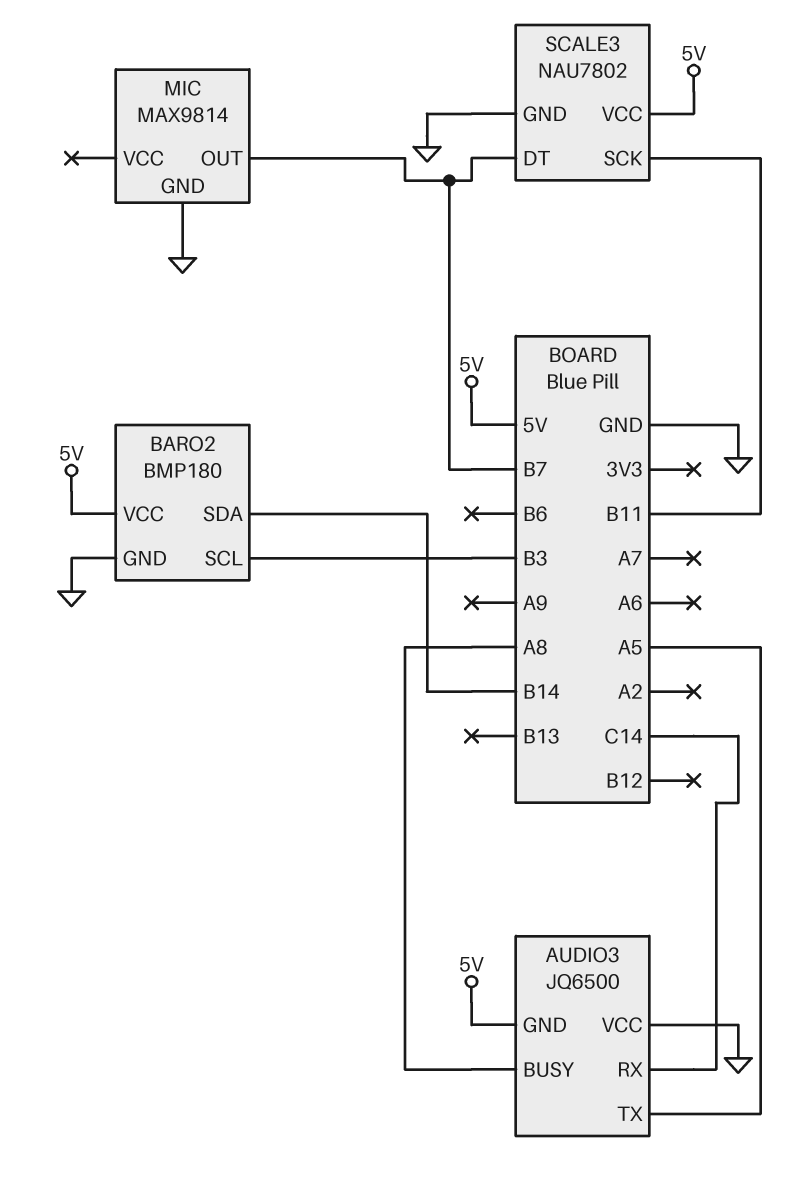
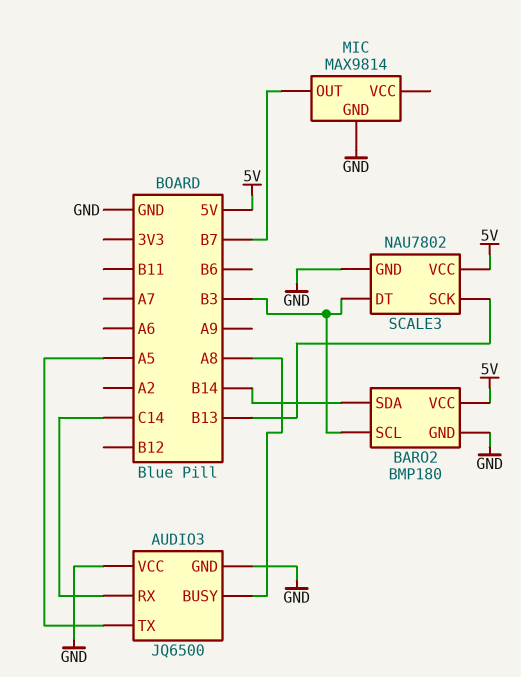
AUDIO3 pin GND: 5V -> GND
SCALE3 pin DT: B7 -> B3
SCALE3 pin SCK: B11 -> B13

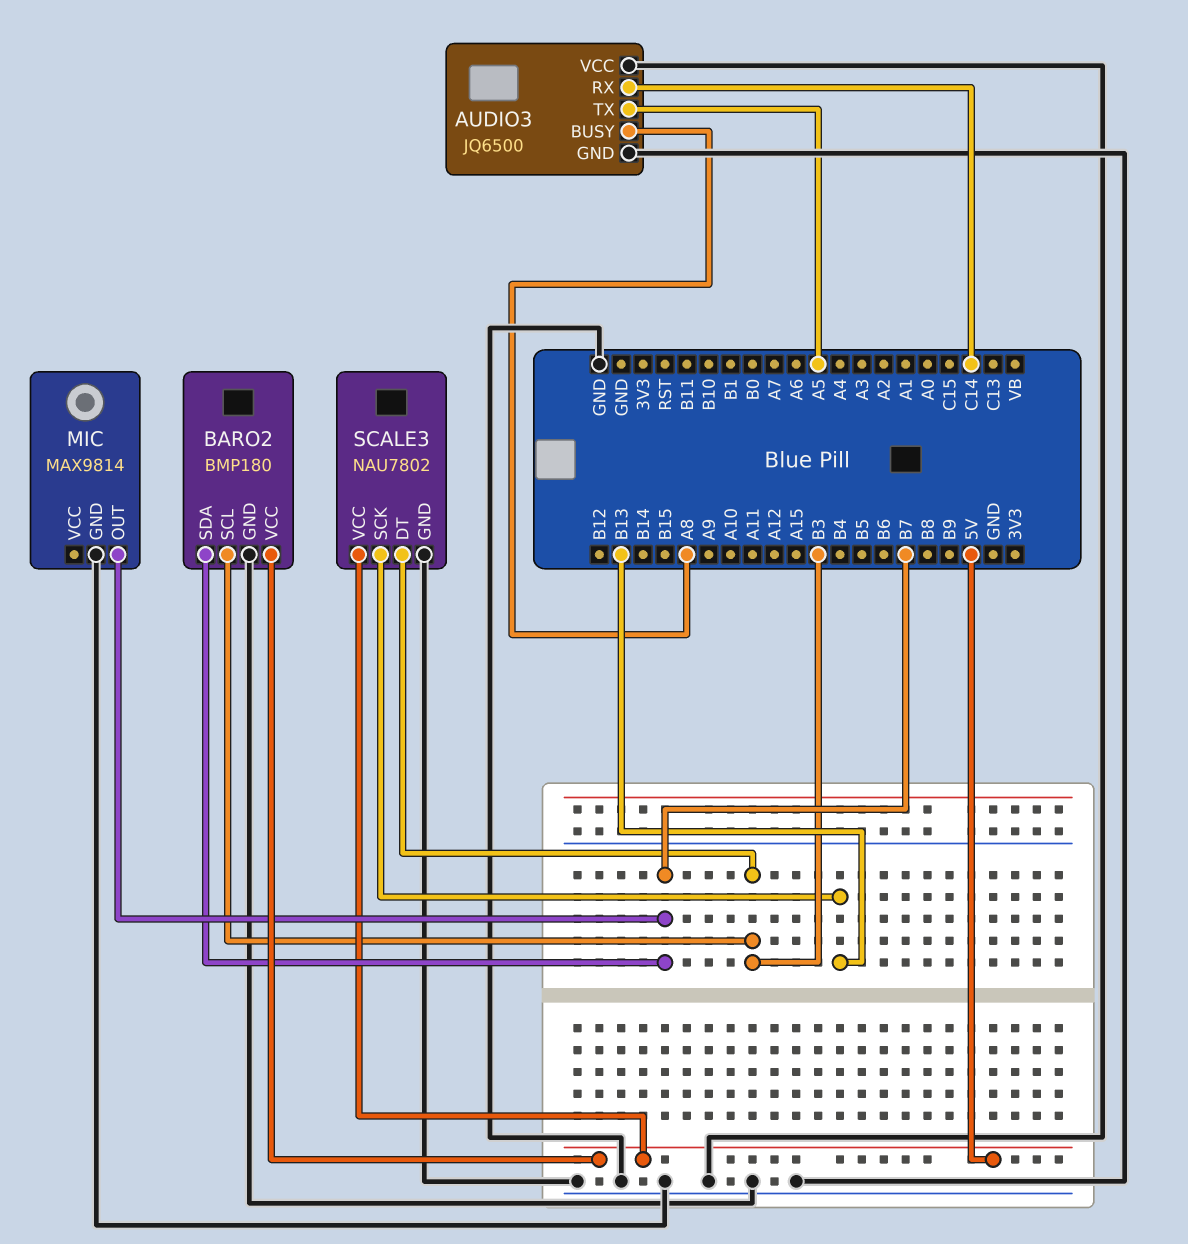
BARO2 pin SDA: B14 -> B7

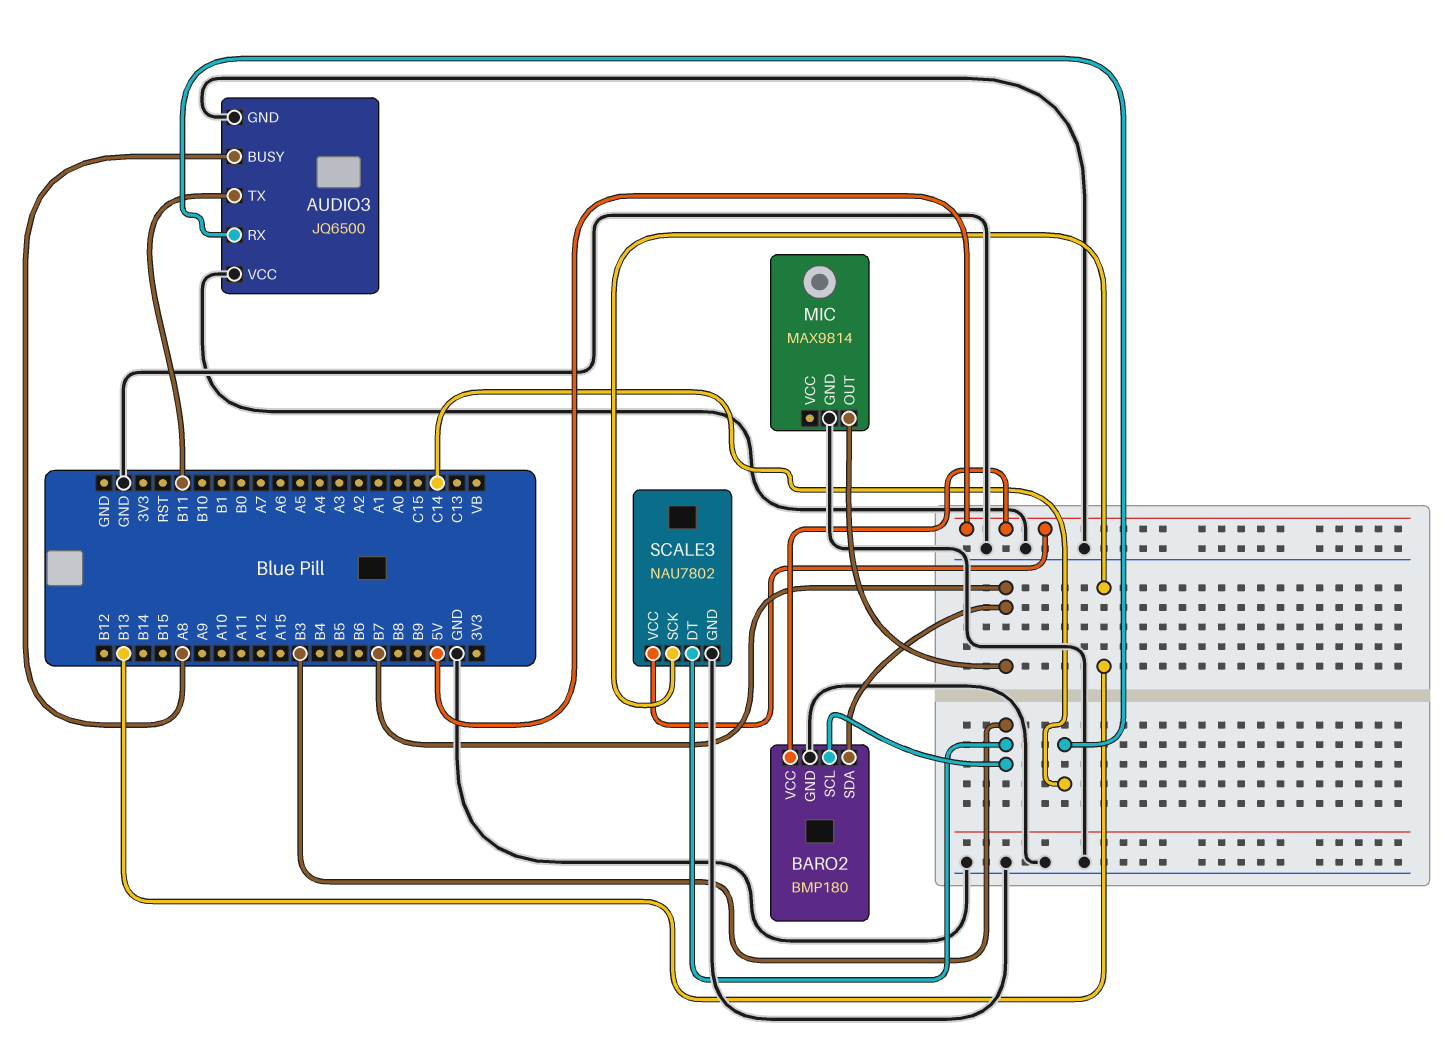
AUDIO3 pin TX: A5 -> B11

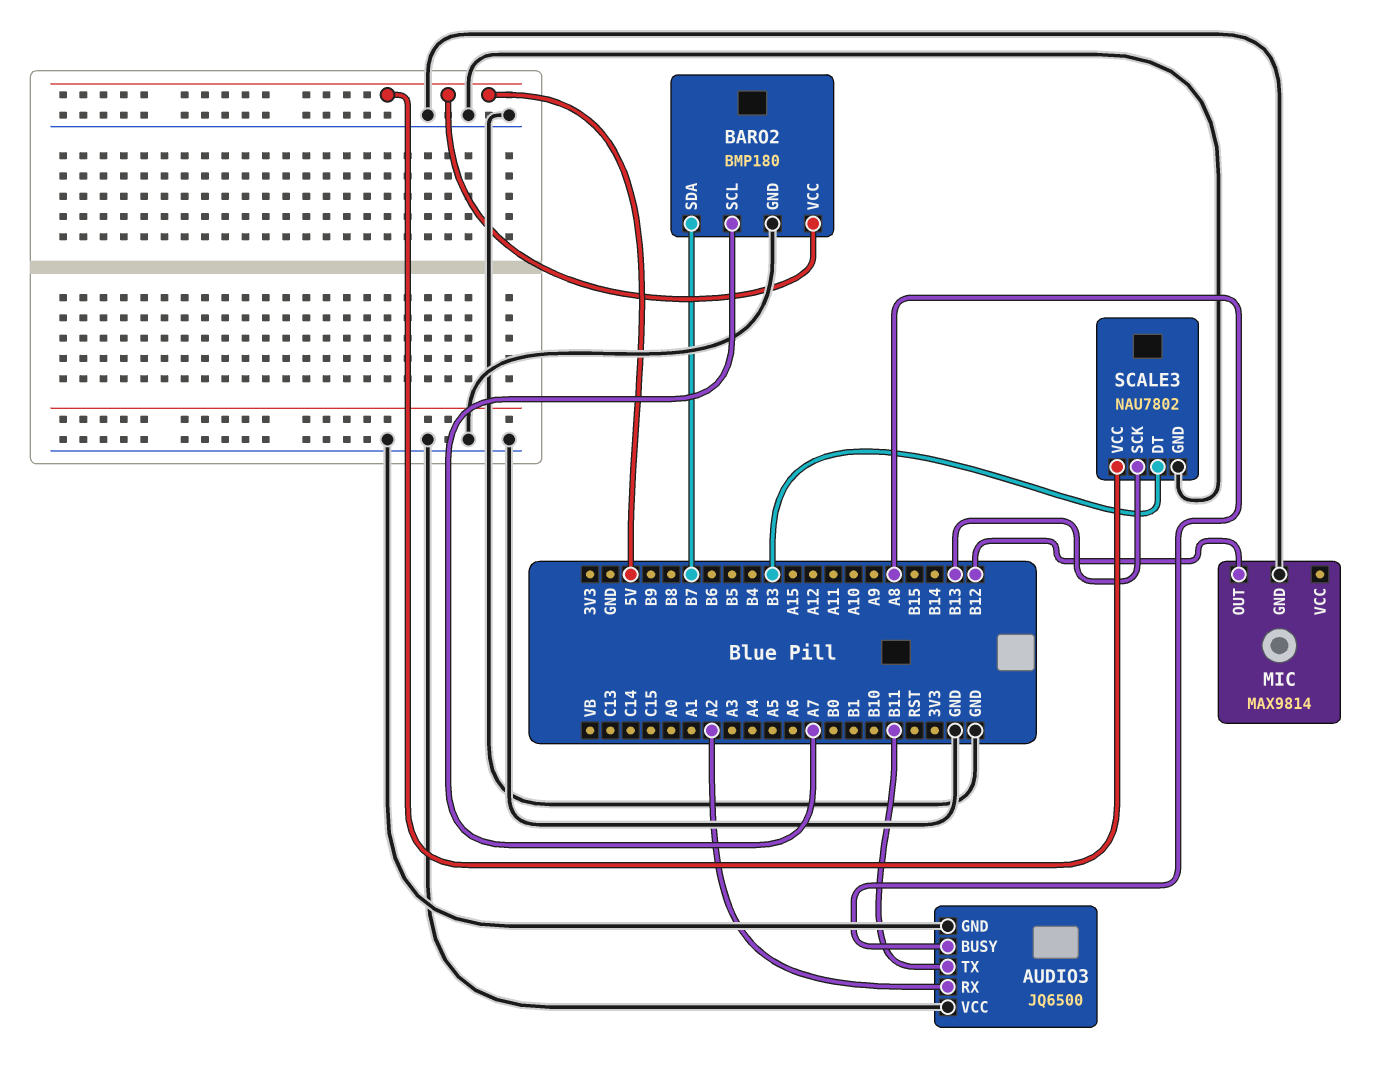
AUDIO3 pin RX: C14 -> A2
BARO2 pin SCL: B3 -> A7
MIC pin OUT: B7 -> B12

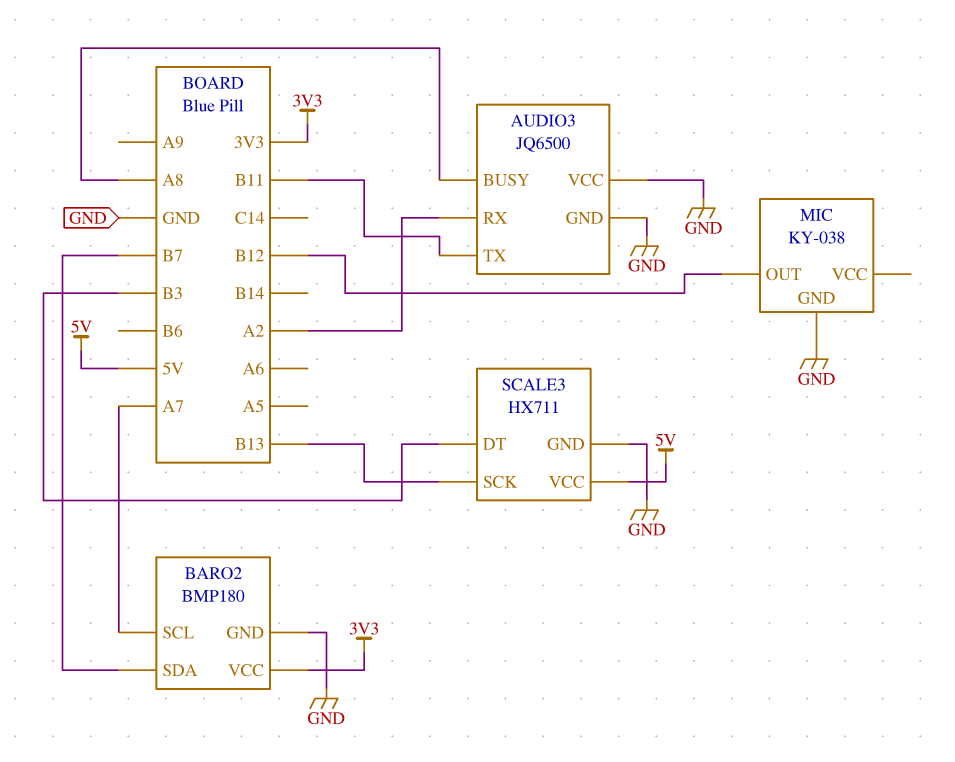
BARO2 pin VCC: 5V -> 3V3
MIC: MAX9814 -> KY-038
SCALE3: NAU7802 -> HX711

